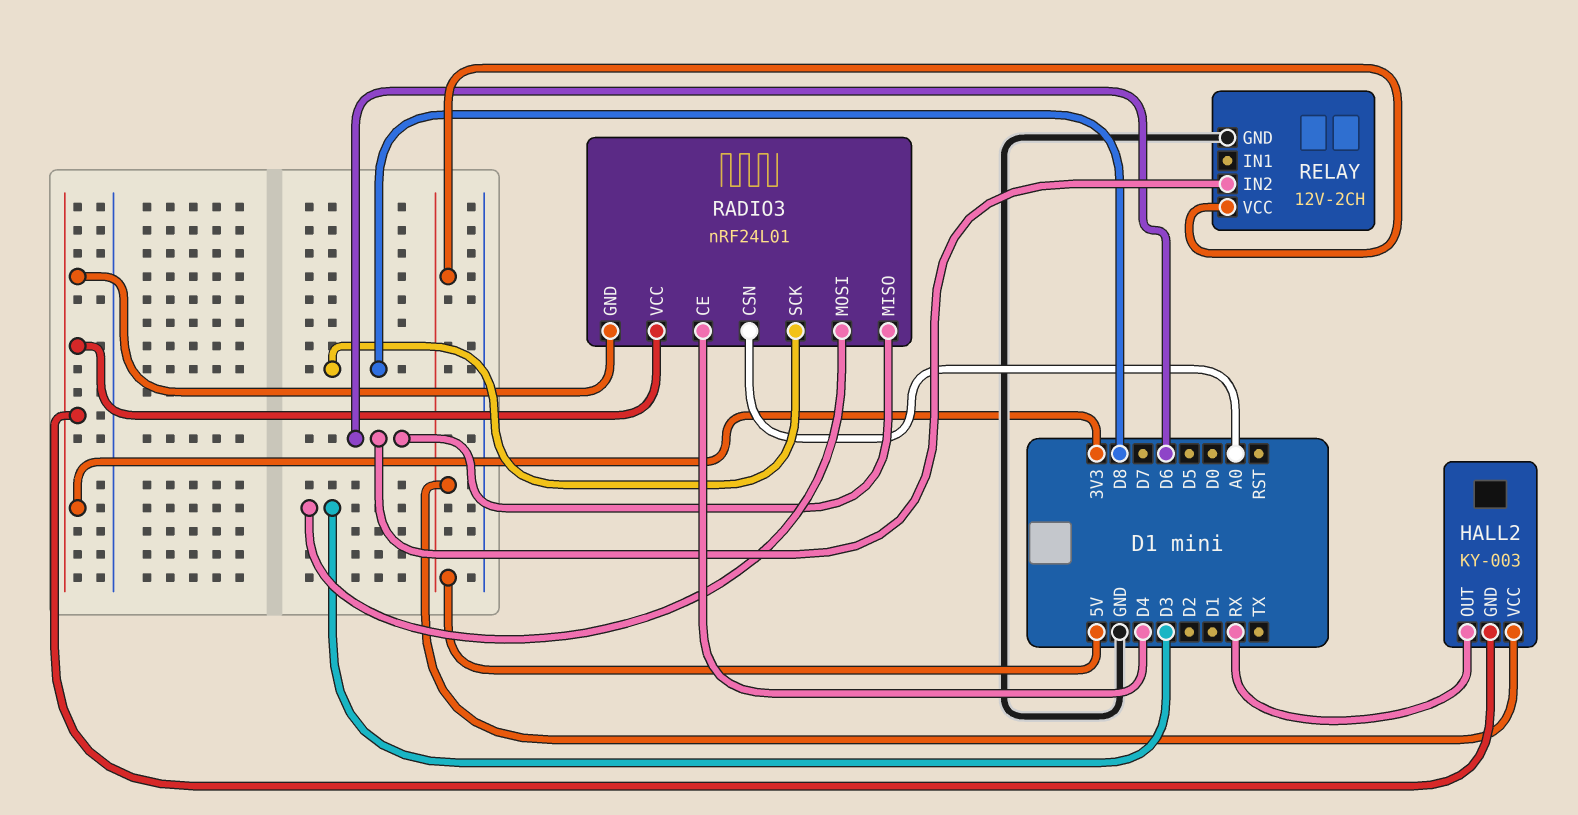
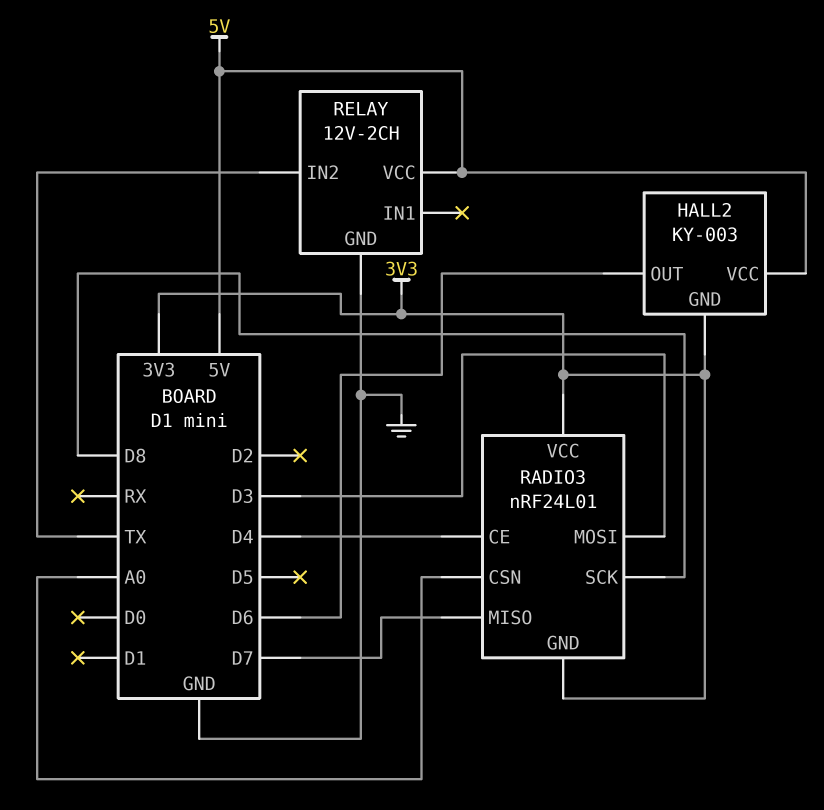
HALL2 pin OUT: RX -> D6
RADIO3 pin MISO: D6 -> D7
RELAY pin IN2: D6 -> TX

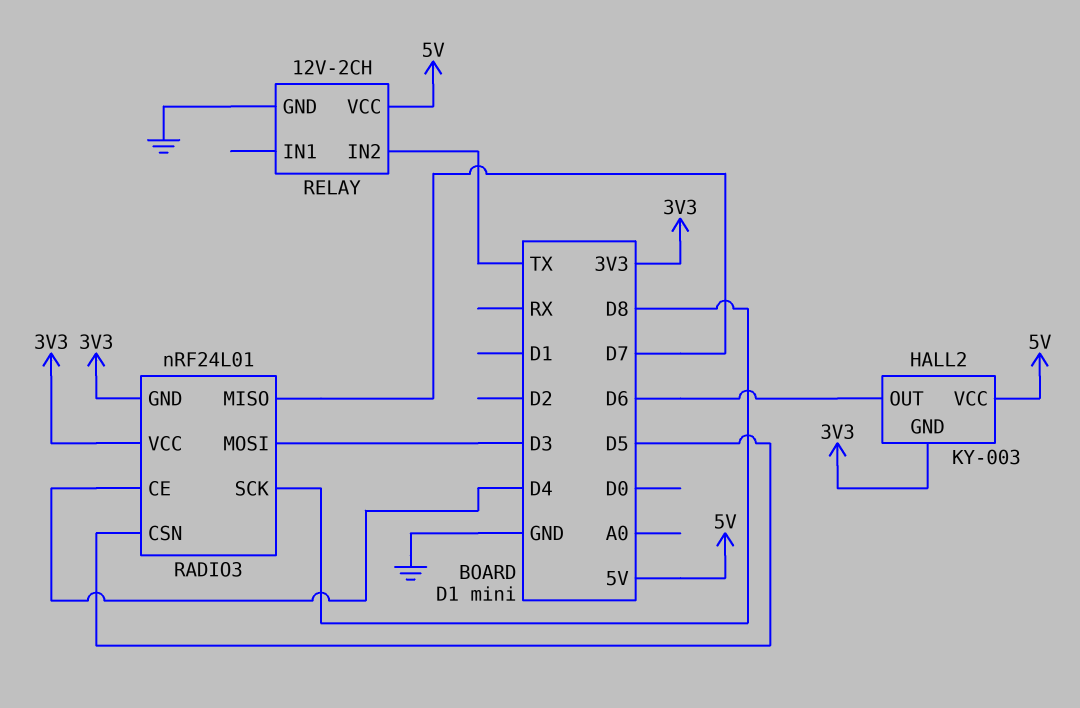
RADIO3 pin CSN: A0 -> D5

